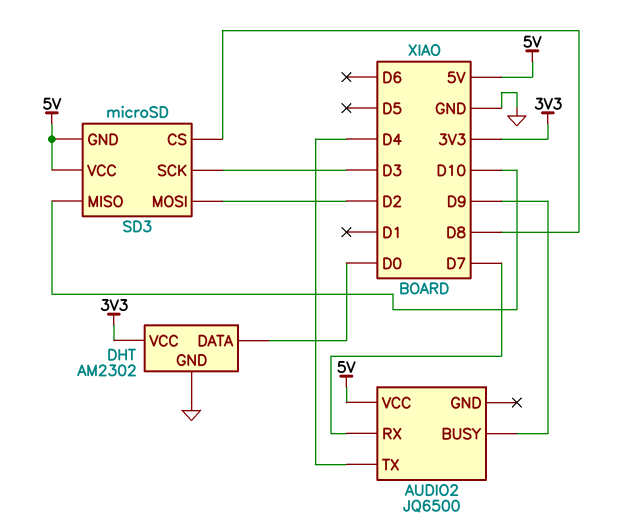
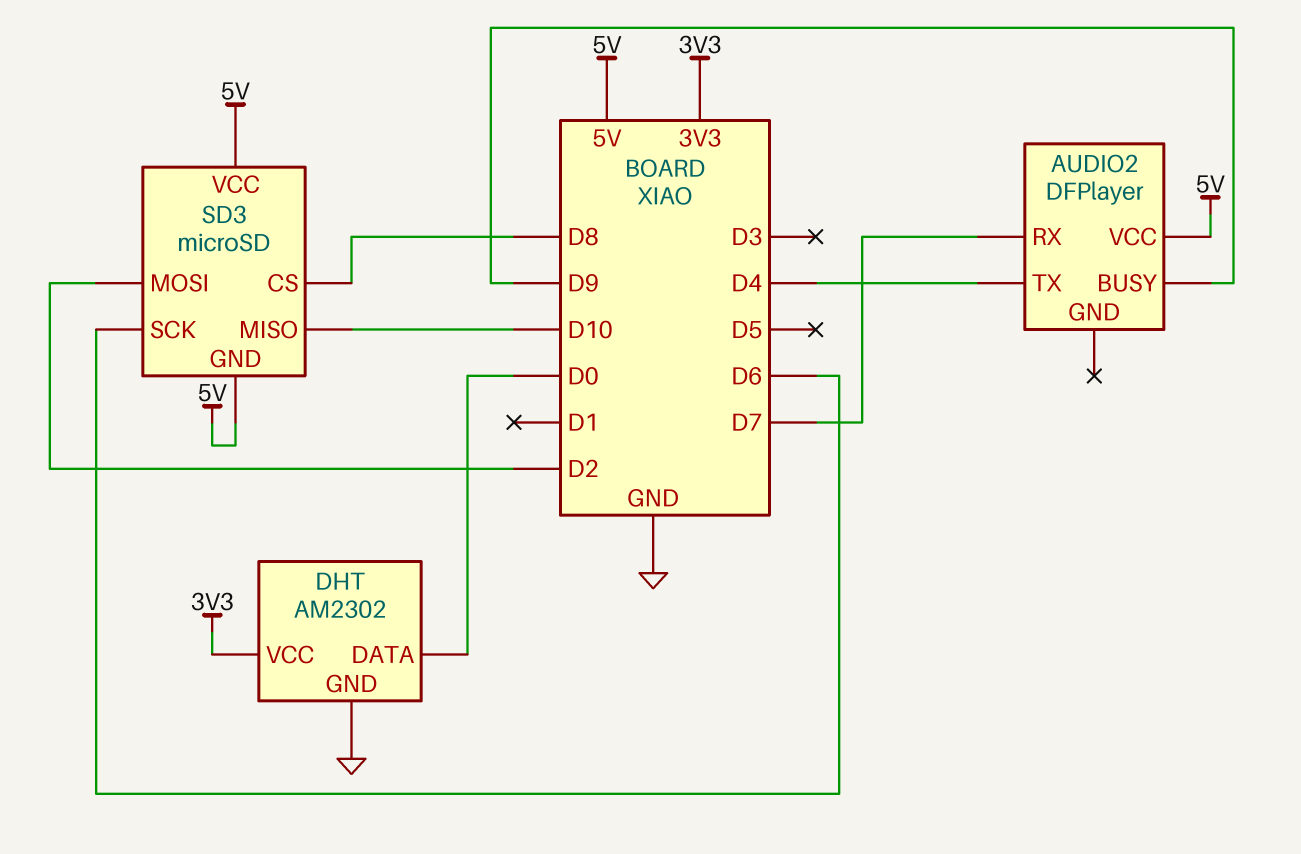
AUDIO2: JQ6500 -> DFPlayer
SD3 pin SCK: D3 -> D6

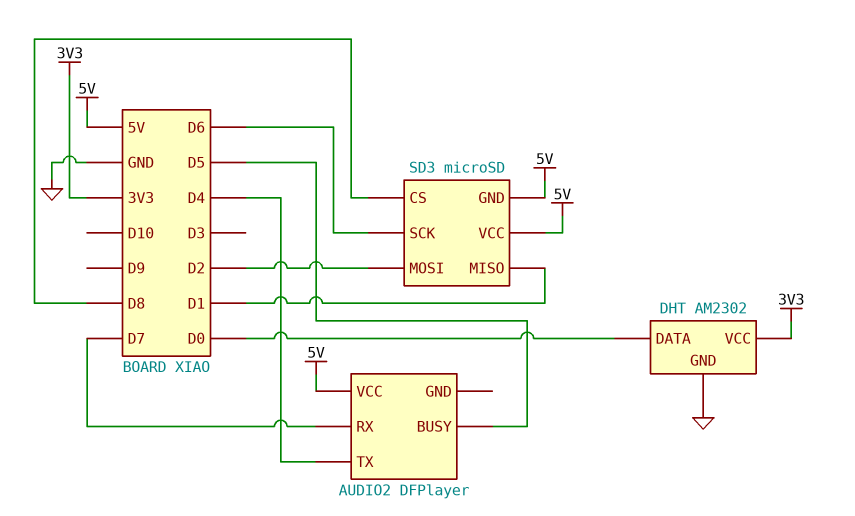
AUDIO2 pin BUSY: D9 -> D5
SD3 pin MISO: D10 -> D1

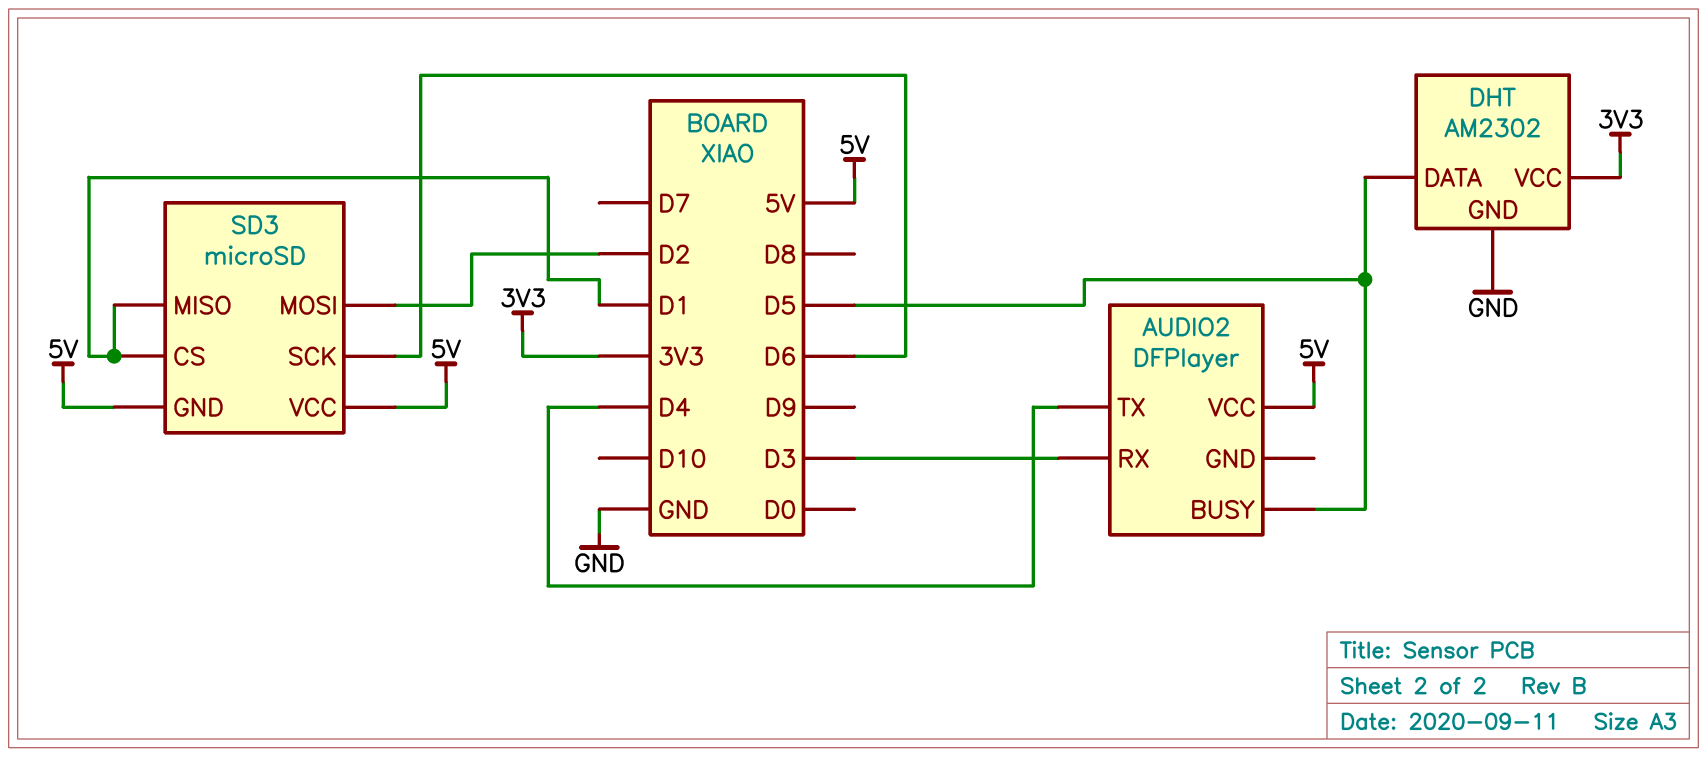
AUDIO2 pin RX: D7 -> D3
DHT pin DATA: D0 -> D5
SD3 pin CS: D8 -> D1

